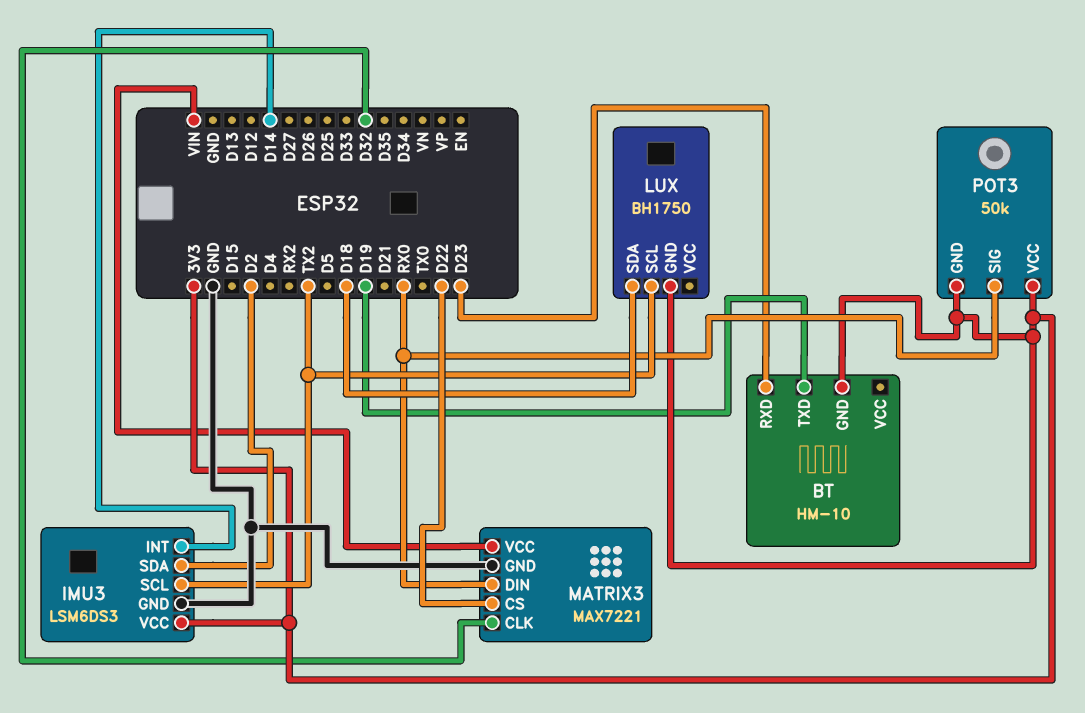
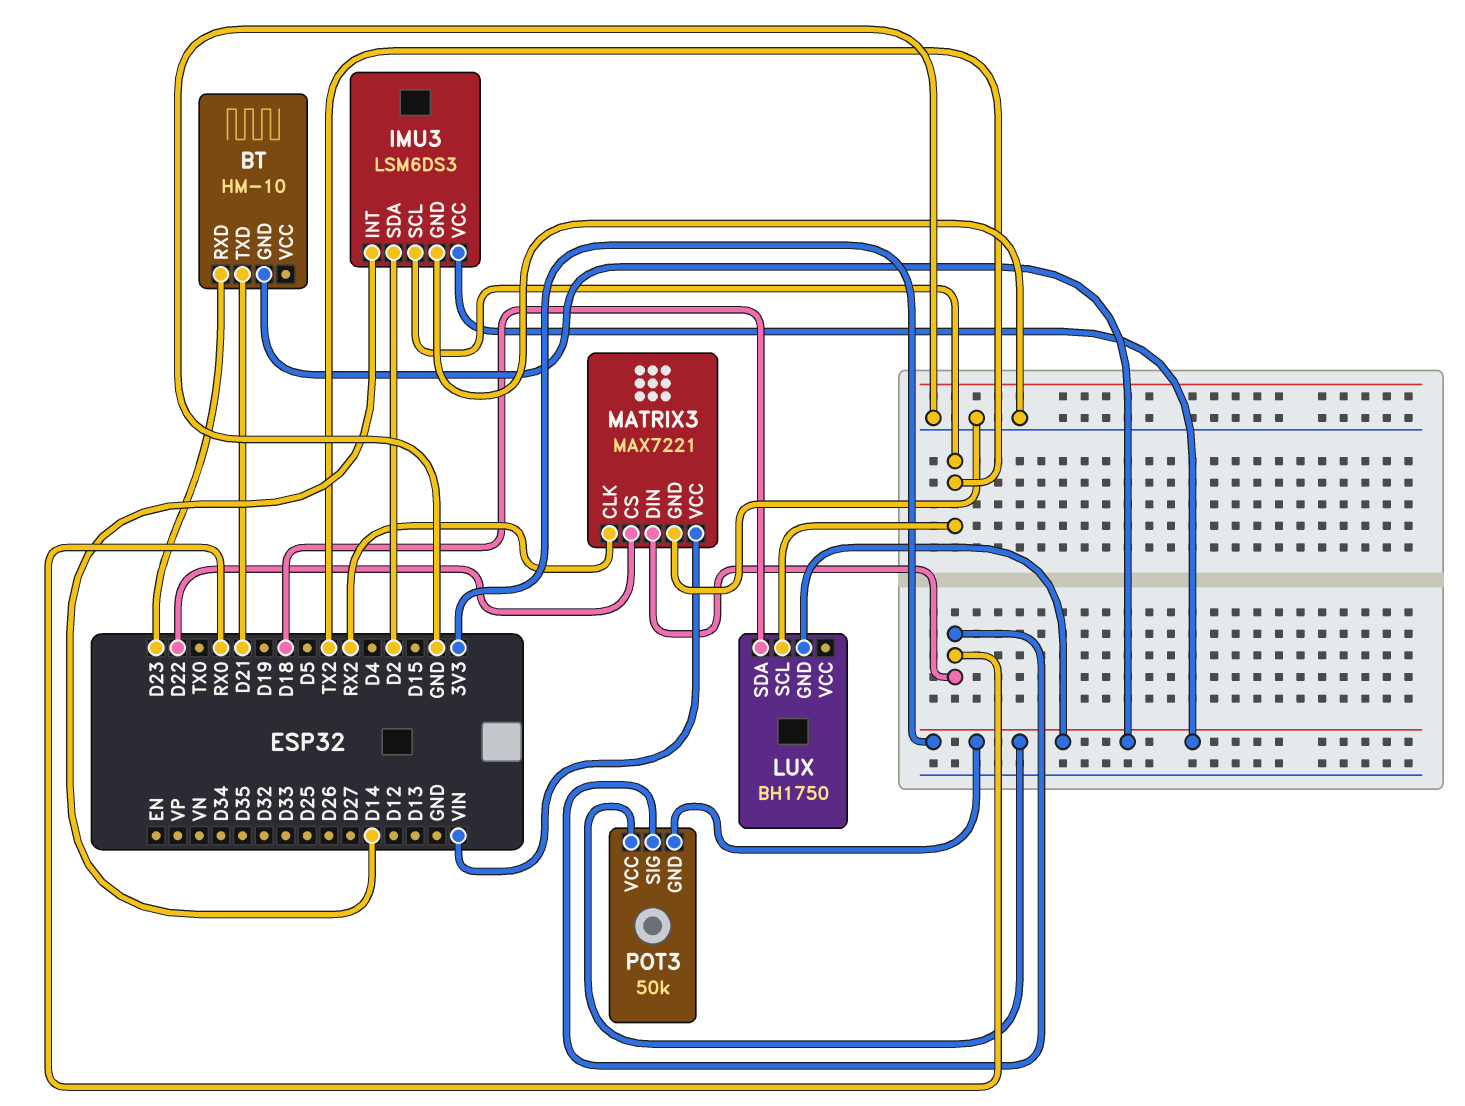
BT pin TXD: D19 -> D21
MATRIX3 pin CLK: D32 -> RX2

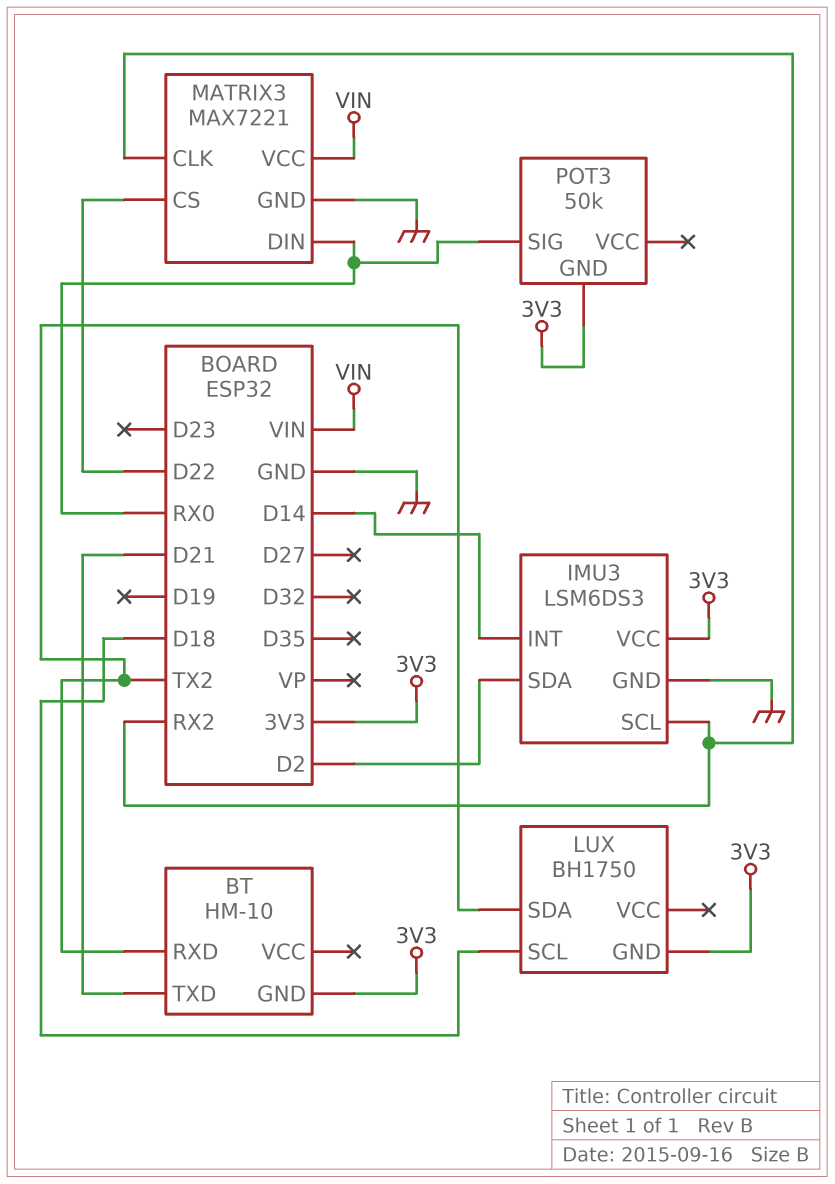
BT pin RXD: D23 -> TX2
IMU3 pin SCL: TX2 -> RX2
LUX pin SCL: TX2 -> D18
LUX pin SDA: D18 -> TX2
POT3 pin VCC: 3V3 -> none

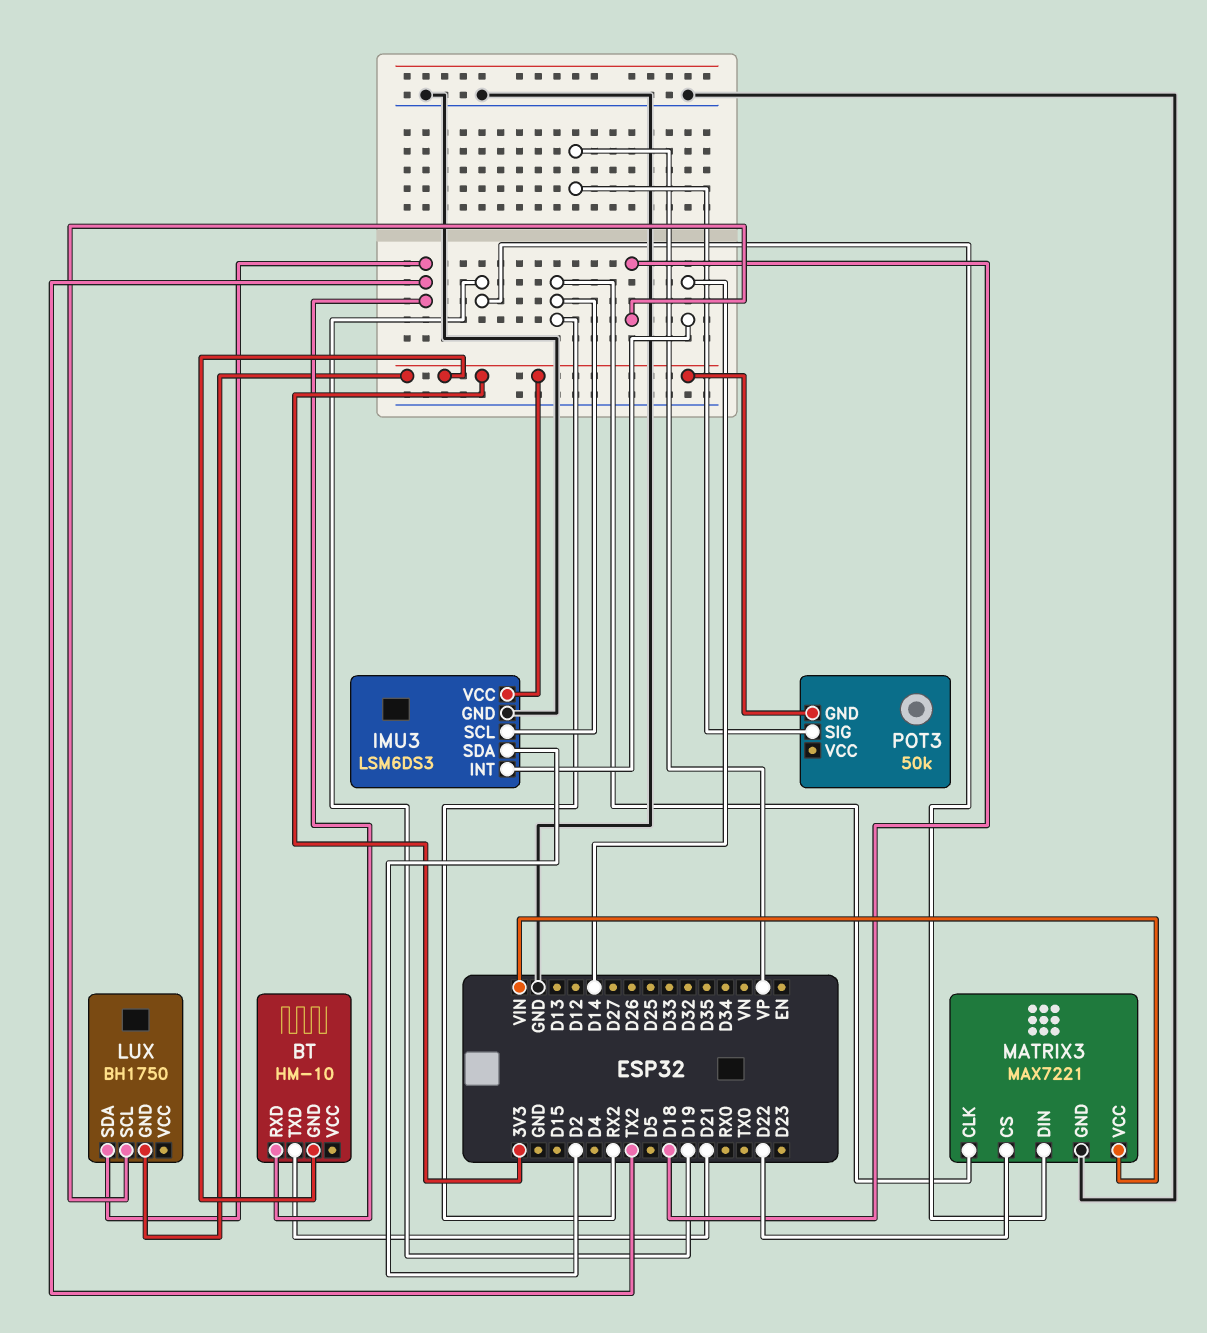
MATRIX3 pin DIN: RX0 -> D19
POT3 pin SIG: RX0 -> VP

